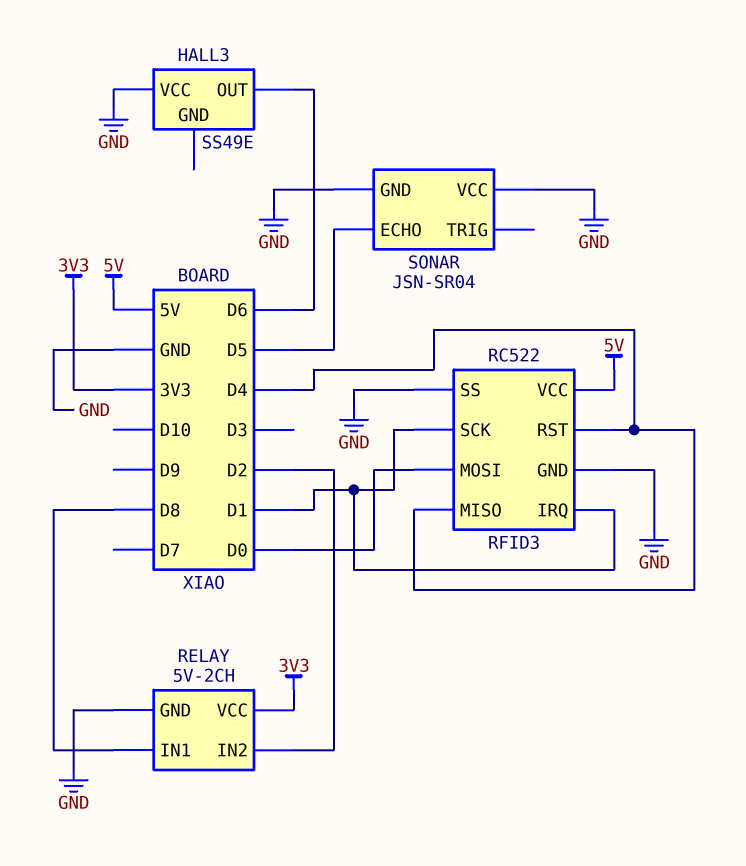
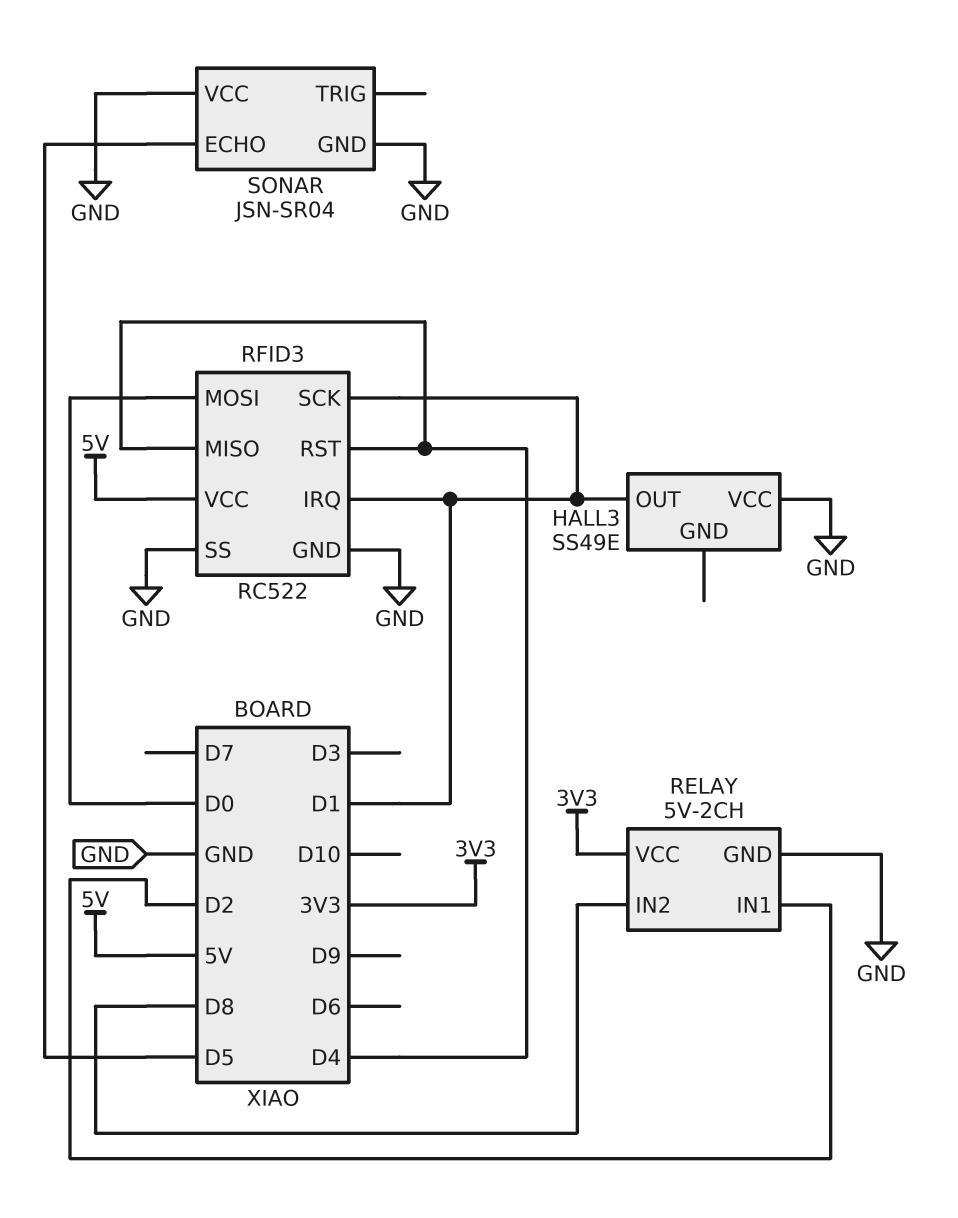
HALL3 pin OUT: D6 -> D1
RELAY pin IN1: D8 -> D2
RELAY pin IN2: D2 -> D8

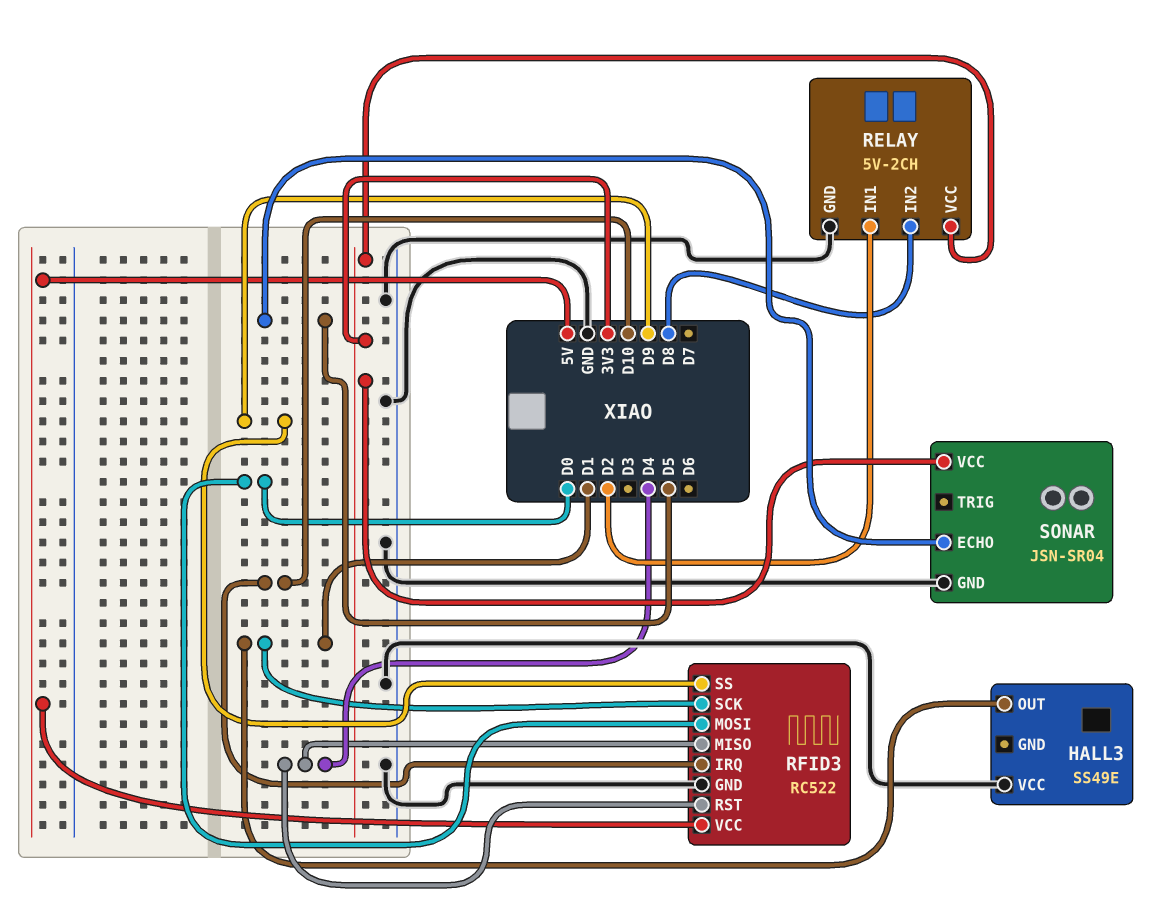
RFID3 pin IRQ: D1 -> D10
RFID3 pin SS: GND -> D9
SONAR pin VCC: GND -> 3V3

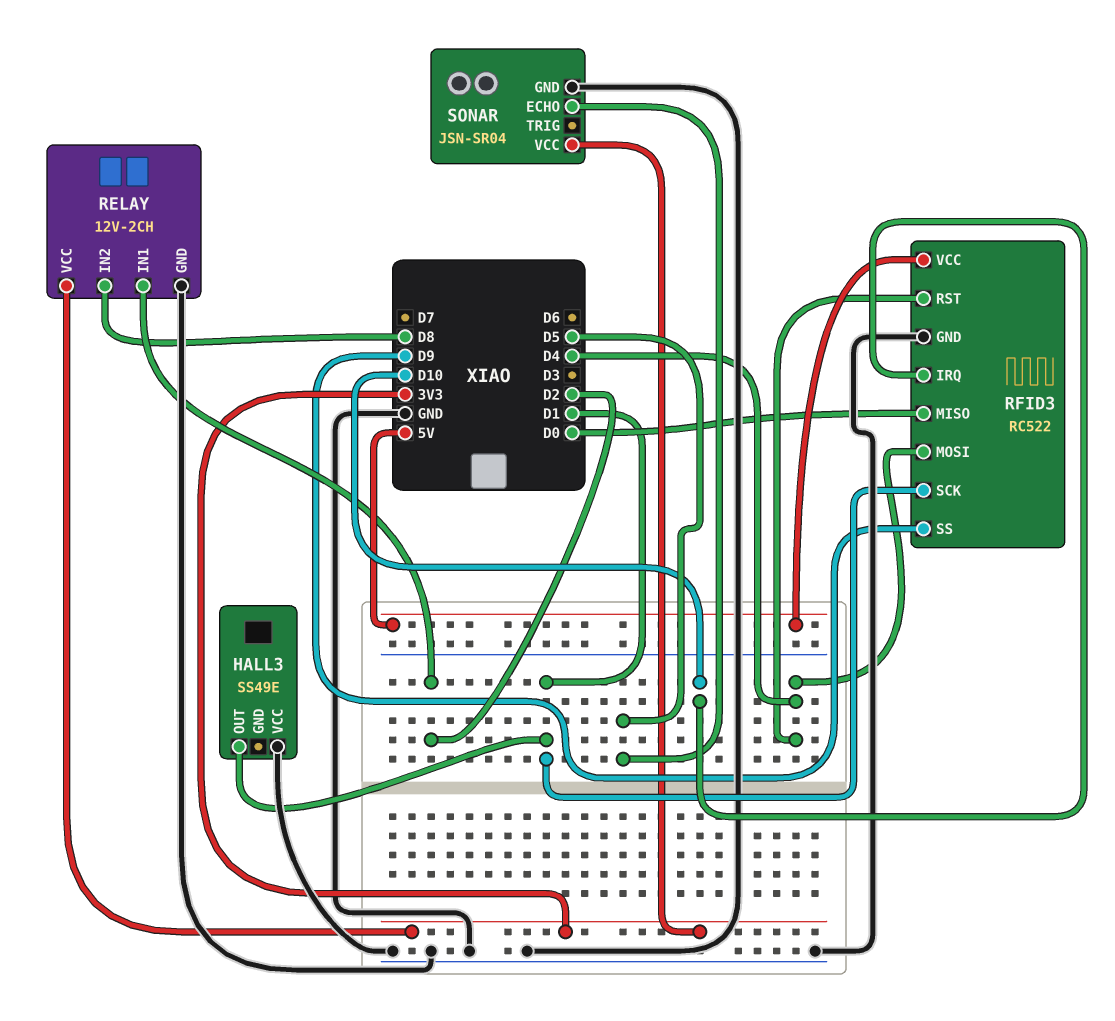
RELAY: 5V-2CH -> 12V-2CH
RFID3 pin MISO: D4 -> D0
RFID3 pin MOSI: D0 -> D4

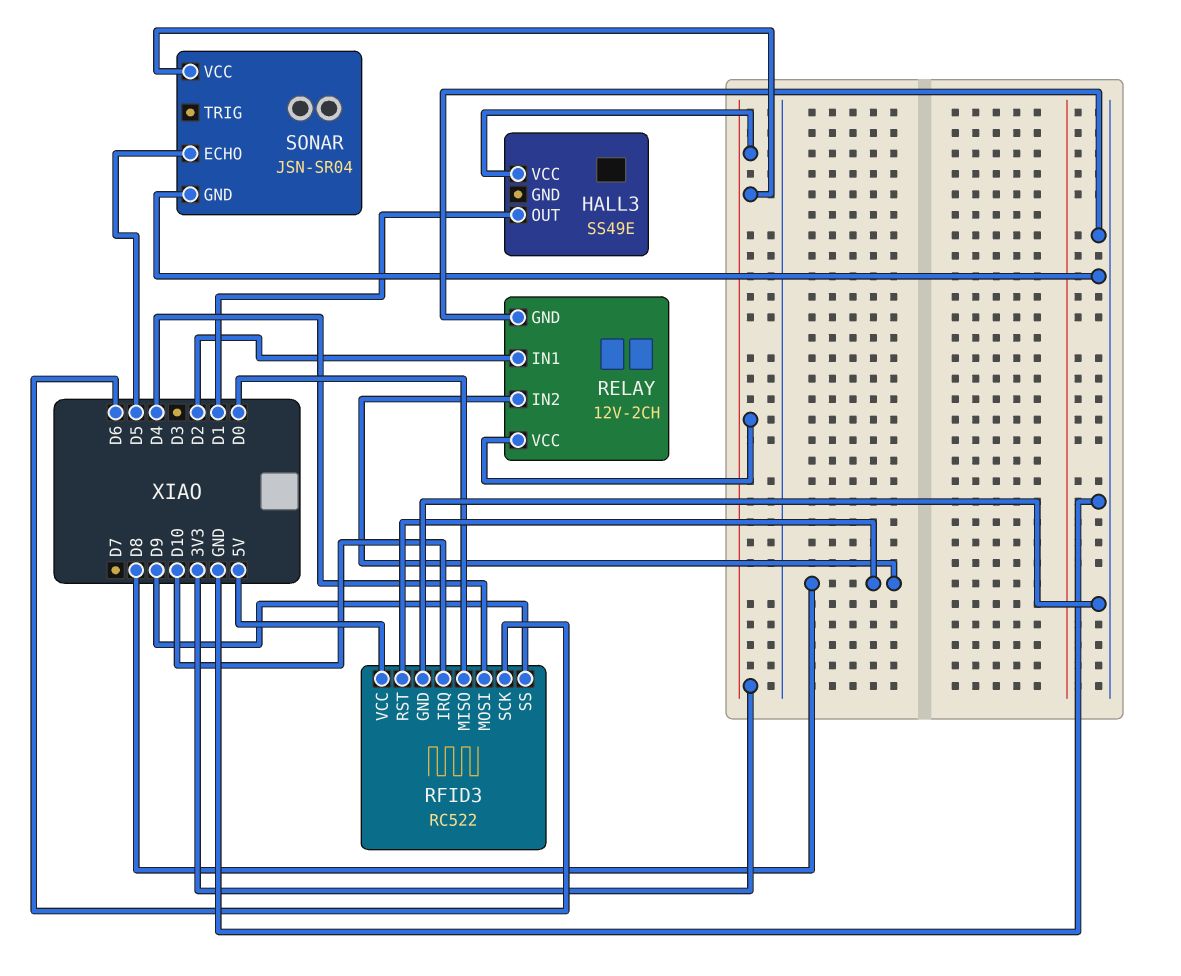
HALL3 pin VCC: GND -> 3V3
RFID3 pin RST: D4 -> D8
RFID3 pin SCK: D1 -> D6

